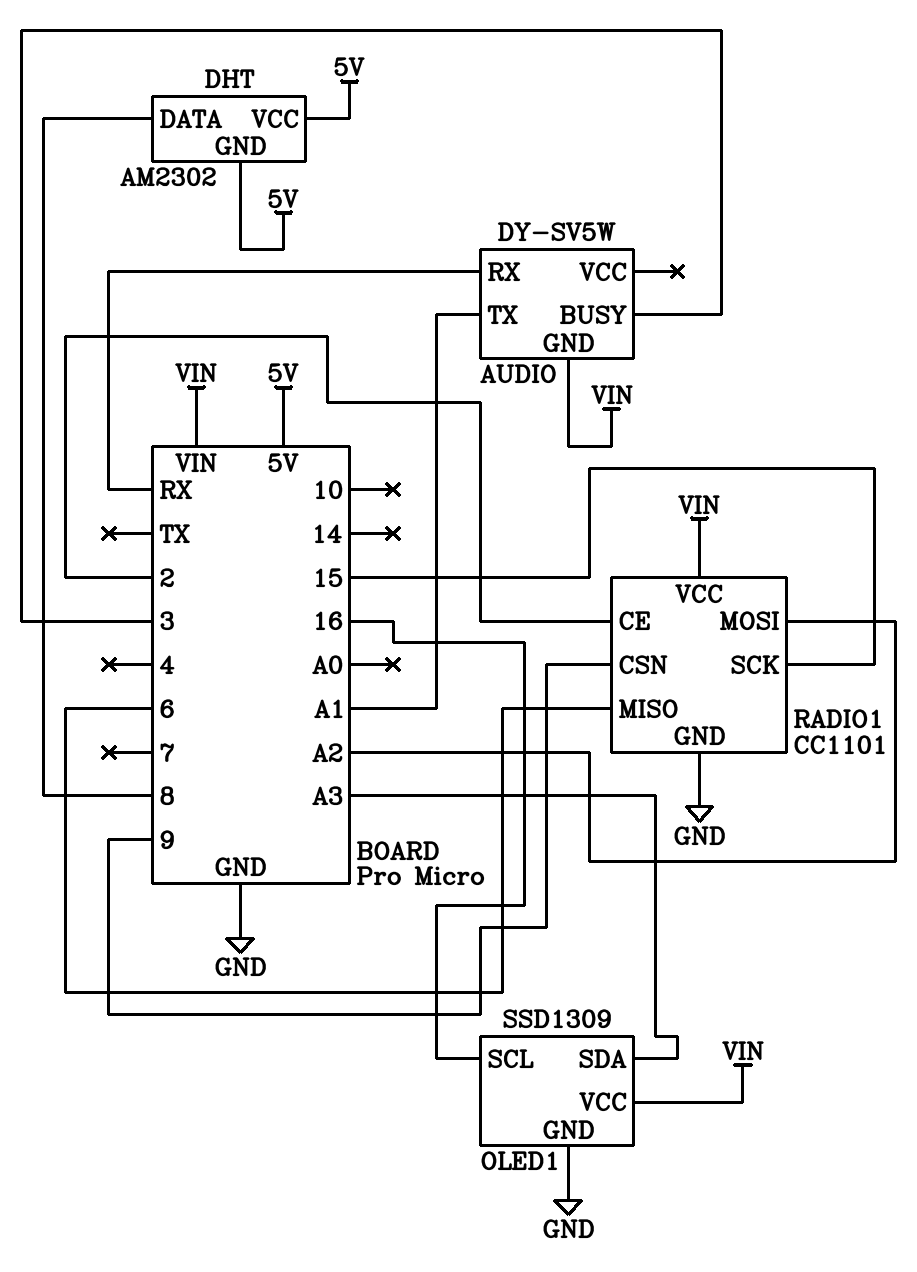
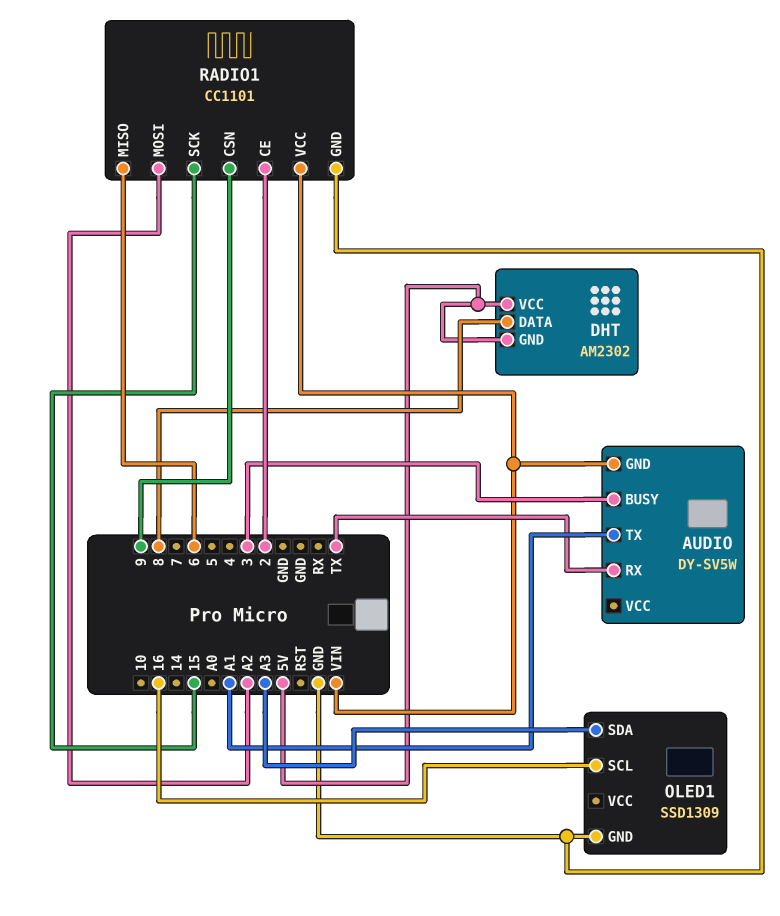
AUDIO pin RX: RX -> TX
OLED1 pin VCC: VIN -> none

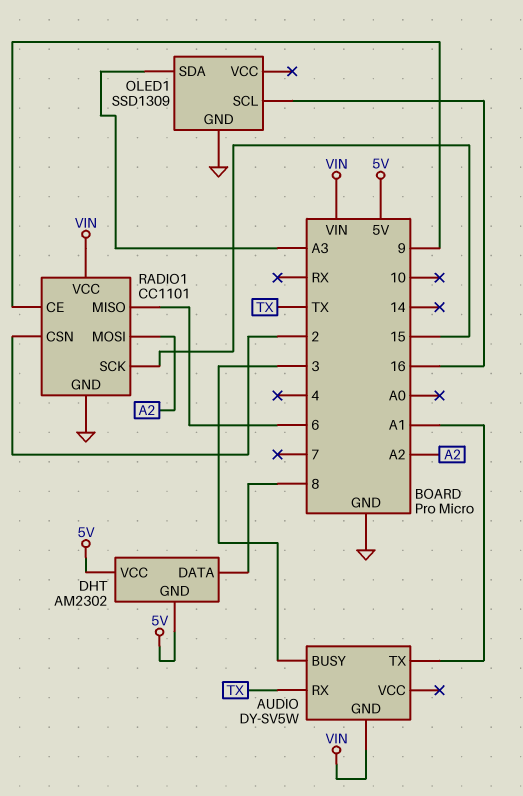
RADIO1 pin CE: 2 -> 9
RADIO1 pin CSN: 9 -> 2

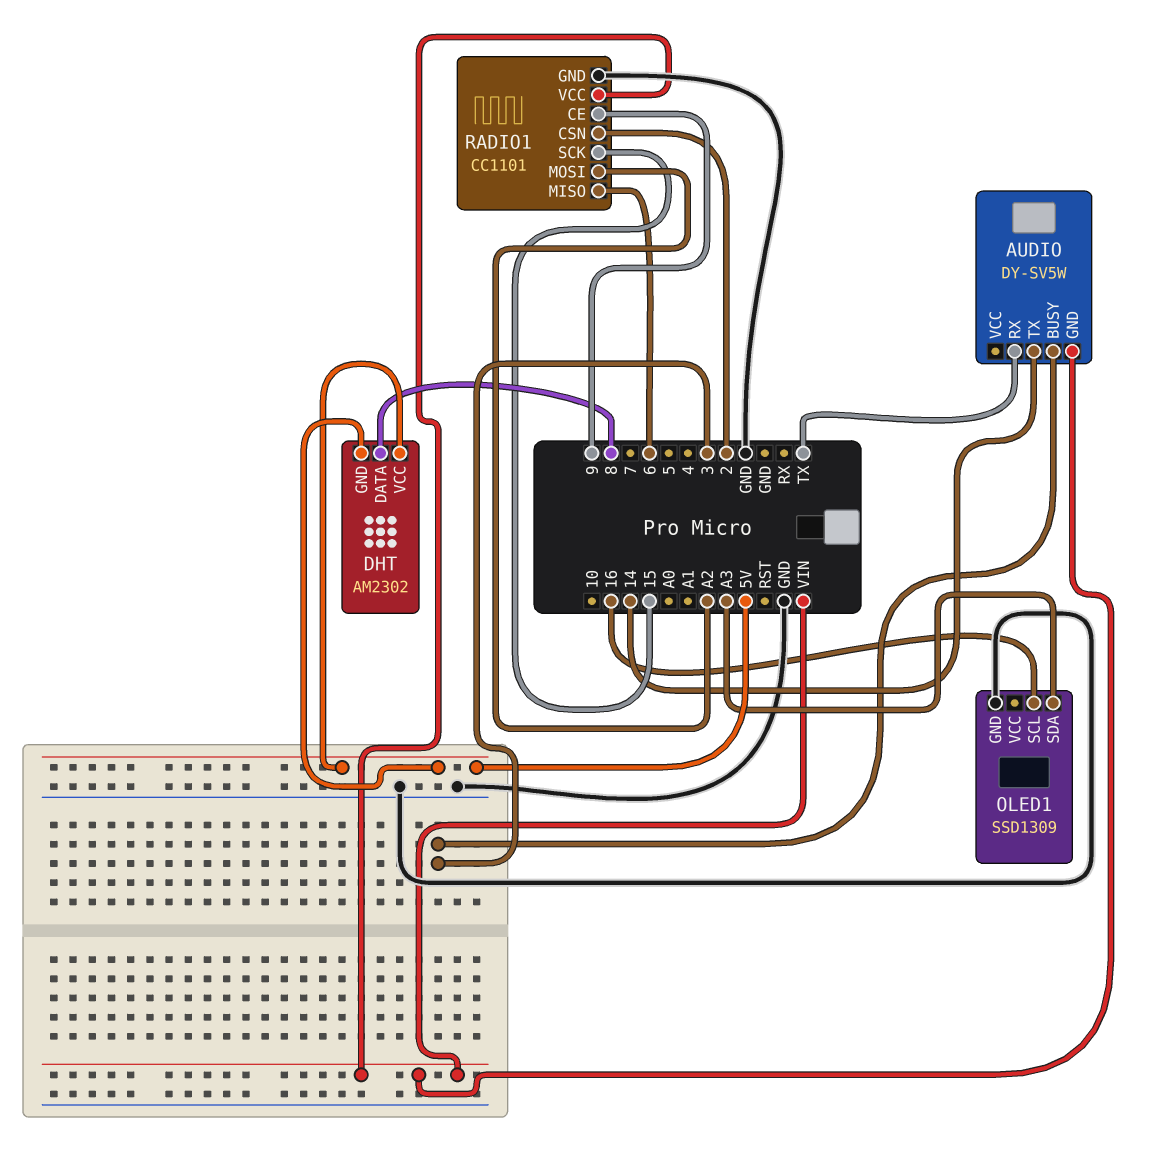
AUDIO pin TX: A1 -> 14

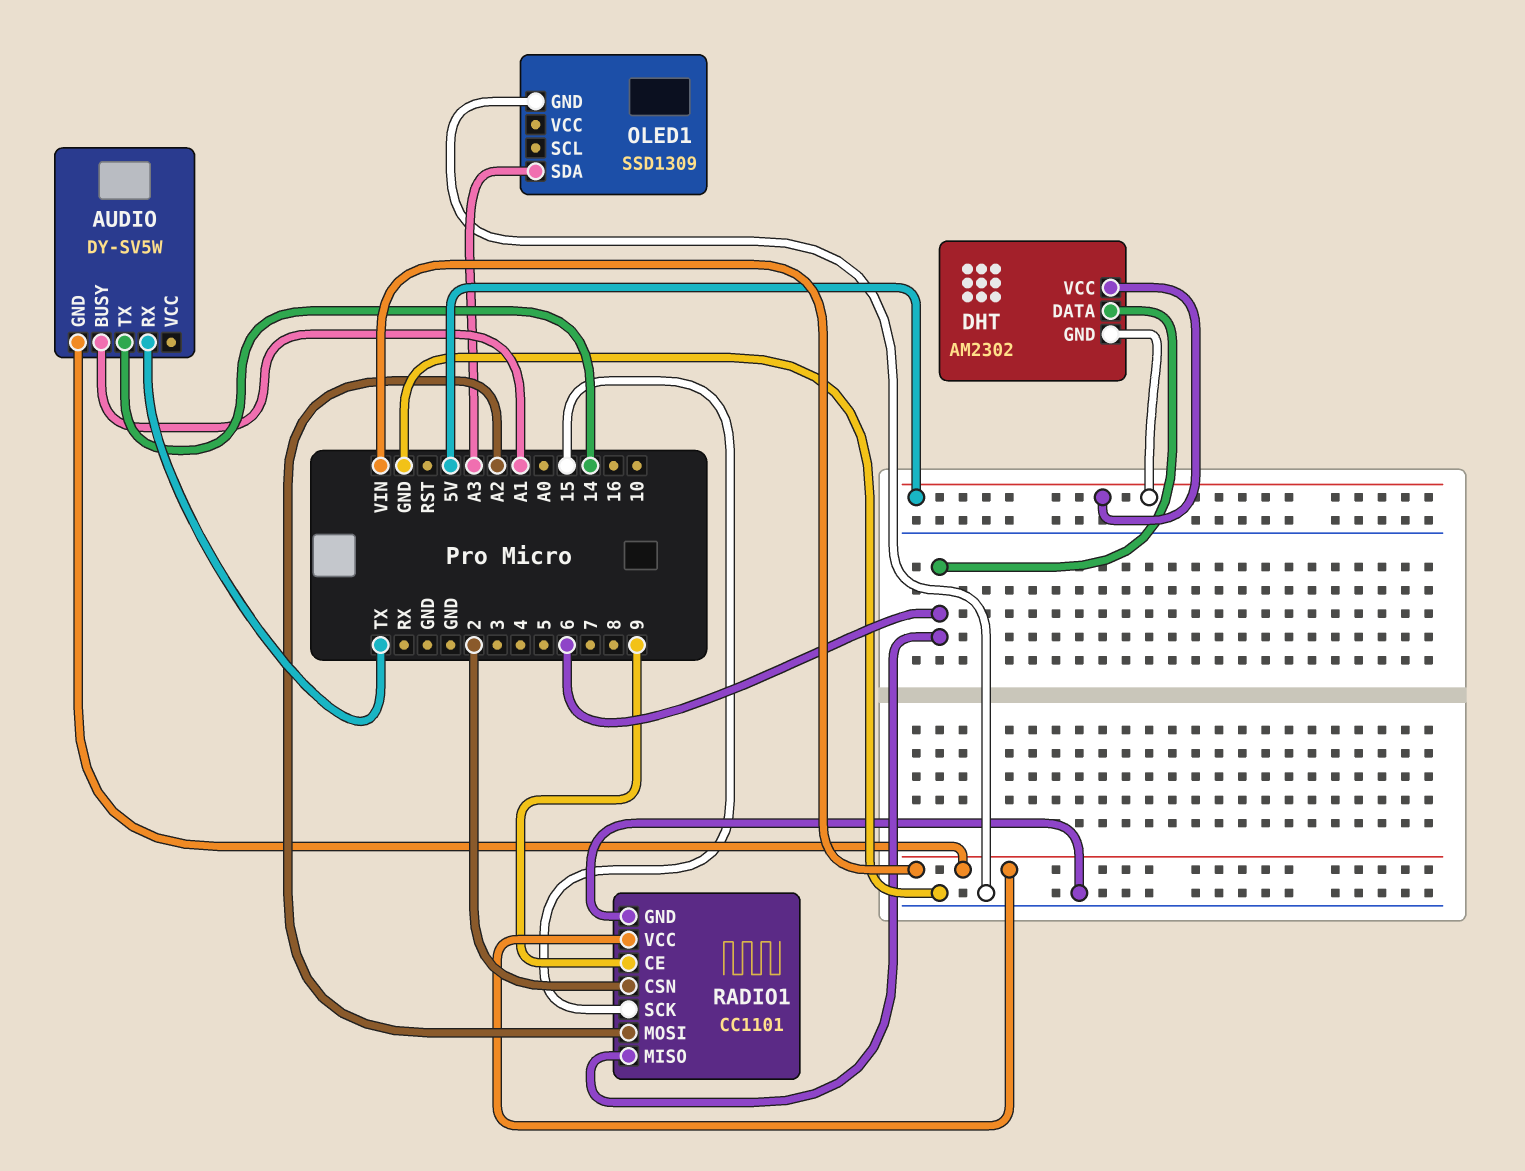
AUDIO pin BUSY: 3 -> A1
DHT pin DATA: 8 -> 6
OLED1 pin SCL: 16 -> none

